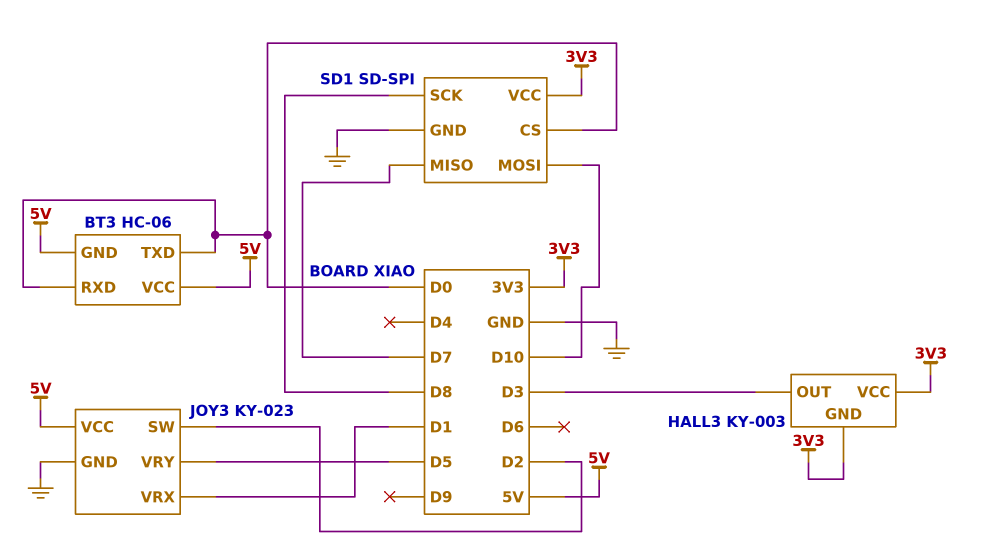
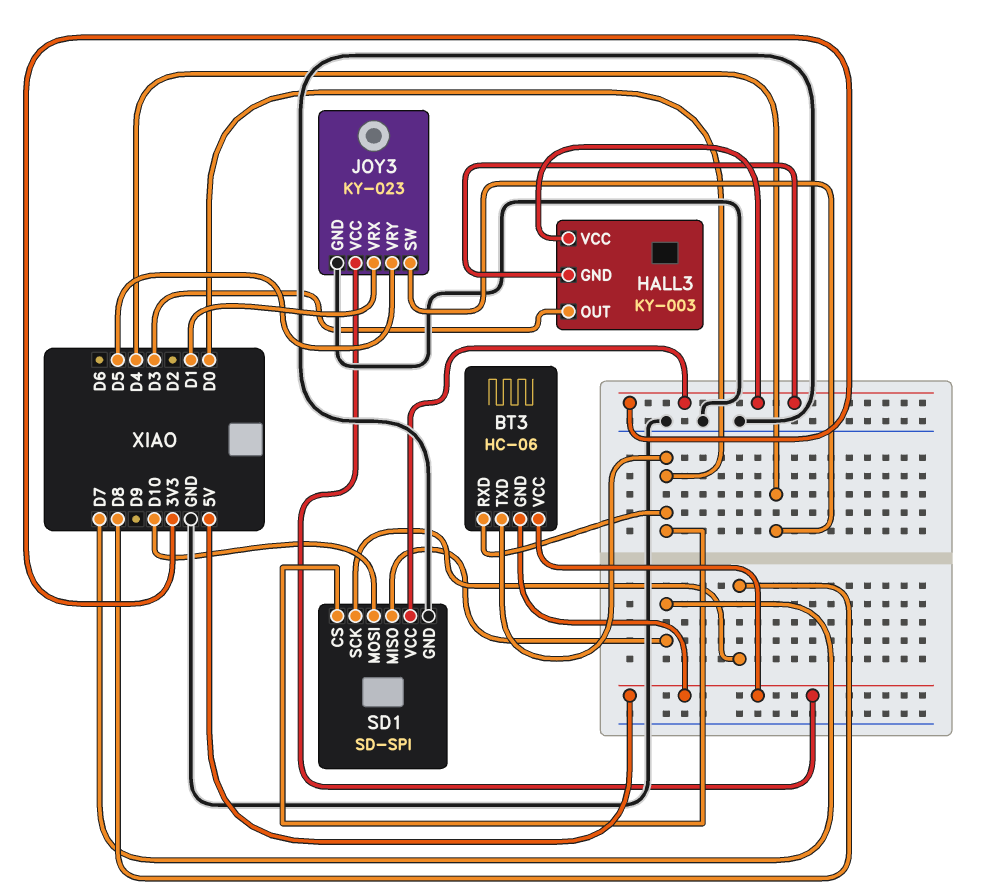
JOY3 pin SW: D2 -> D4

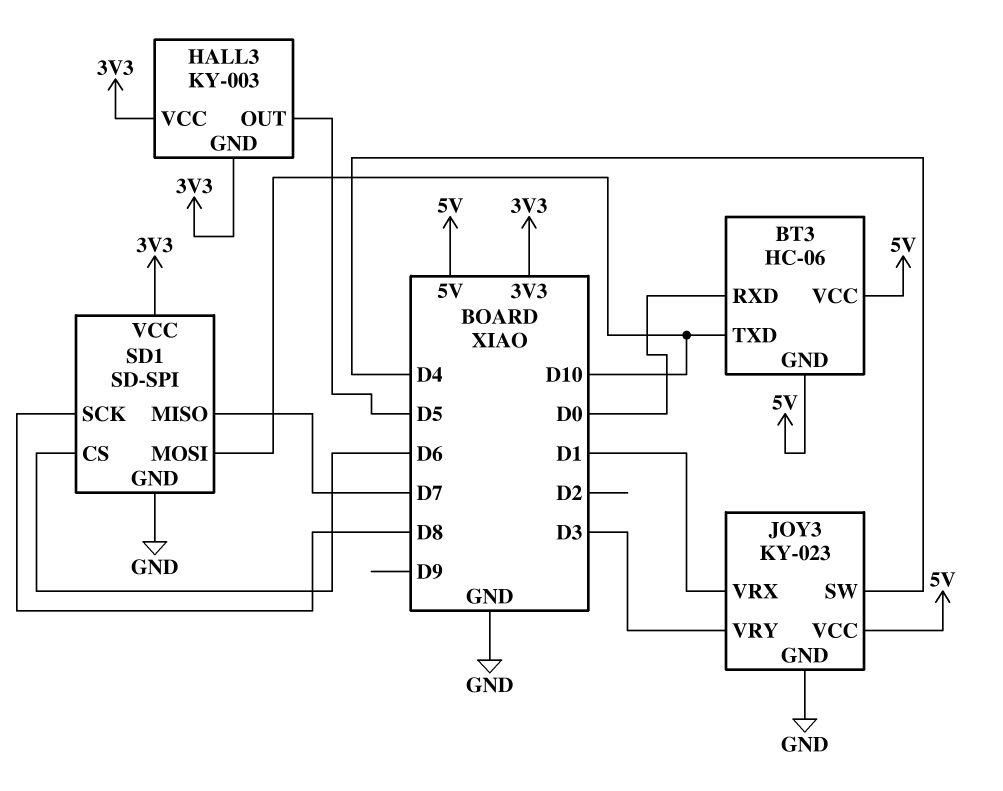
BT3 pin TXD: D0 -> D10
HALL3 pin OUT: D3 -> D5
JOY3 pin VRY: D5 -> D3
SD1 pin CS: D0 -> D6

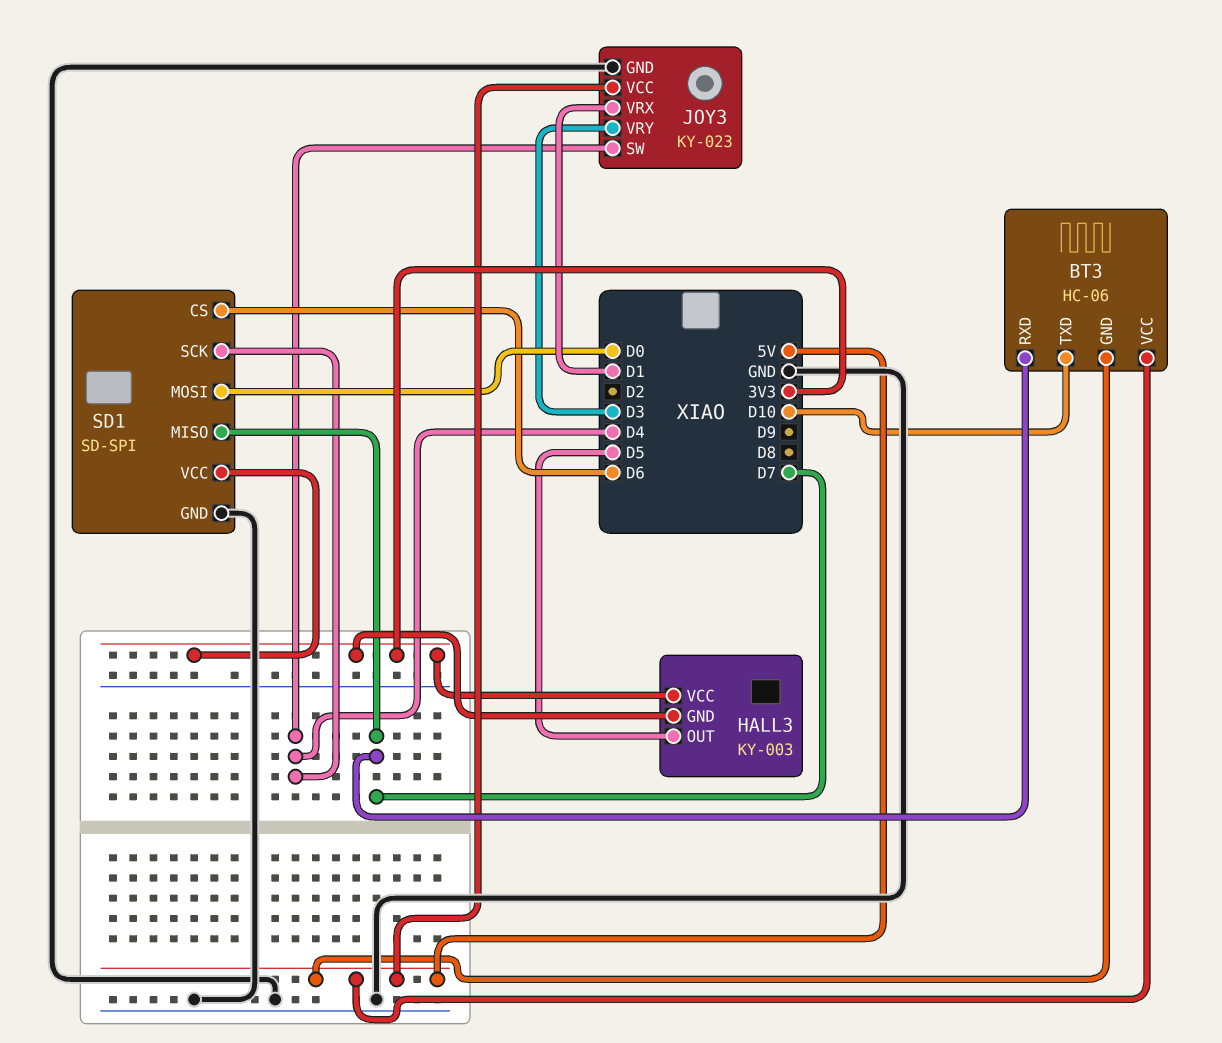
BT3 pin RXD: D0 -> D7
SD1 pin MOSI: D10 -> D0
SD1 pin SCK: D8 -> D4

